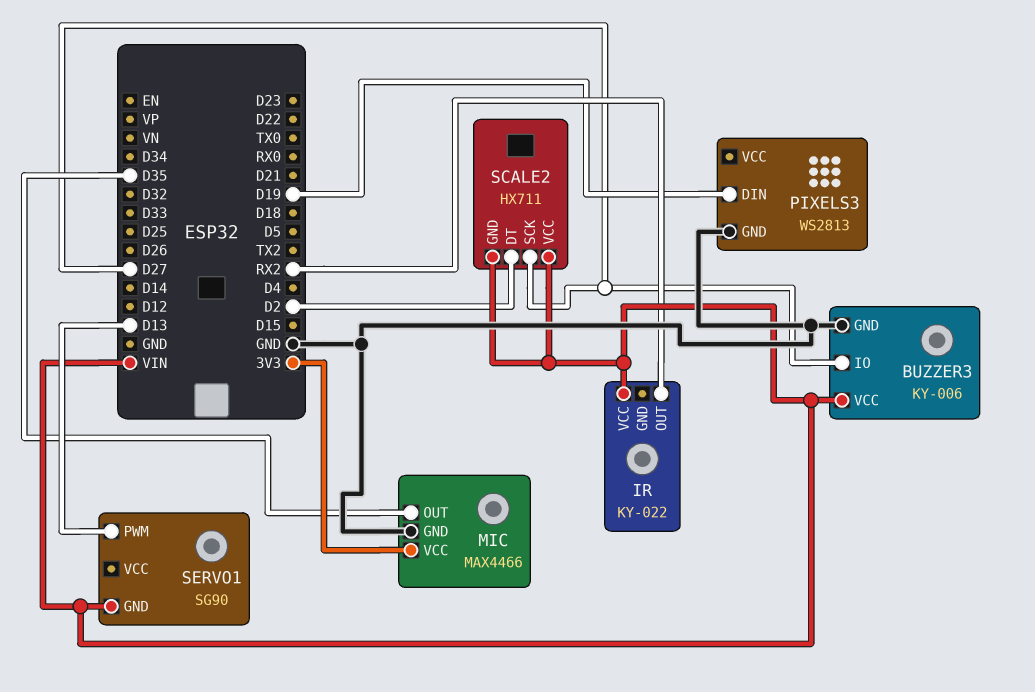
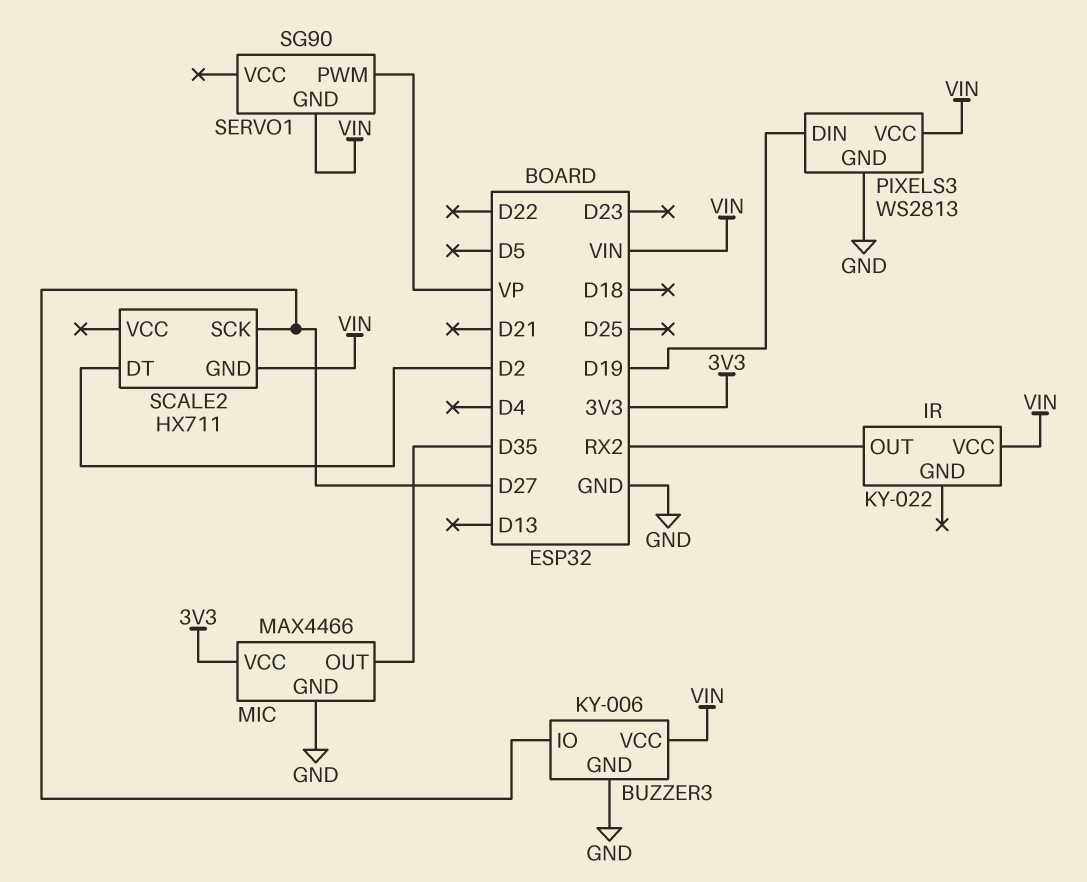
PIXELS3 pin VCC: none -> VIN
SCALE2 pin VCC: VIN -> none
SERVO1 pin PWM: D13 -> VP

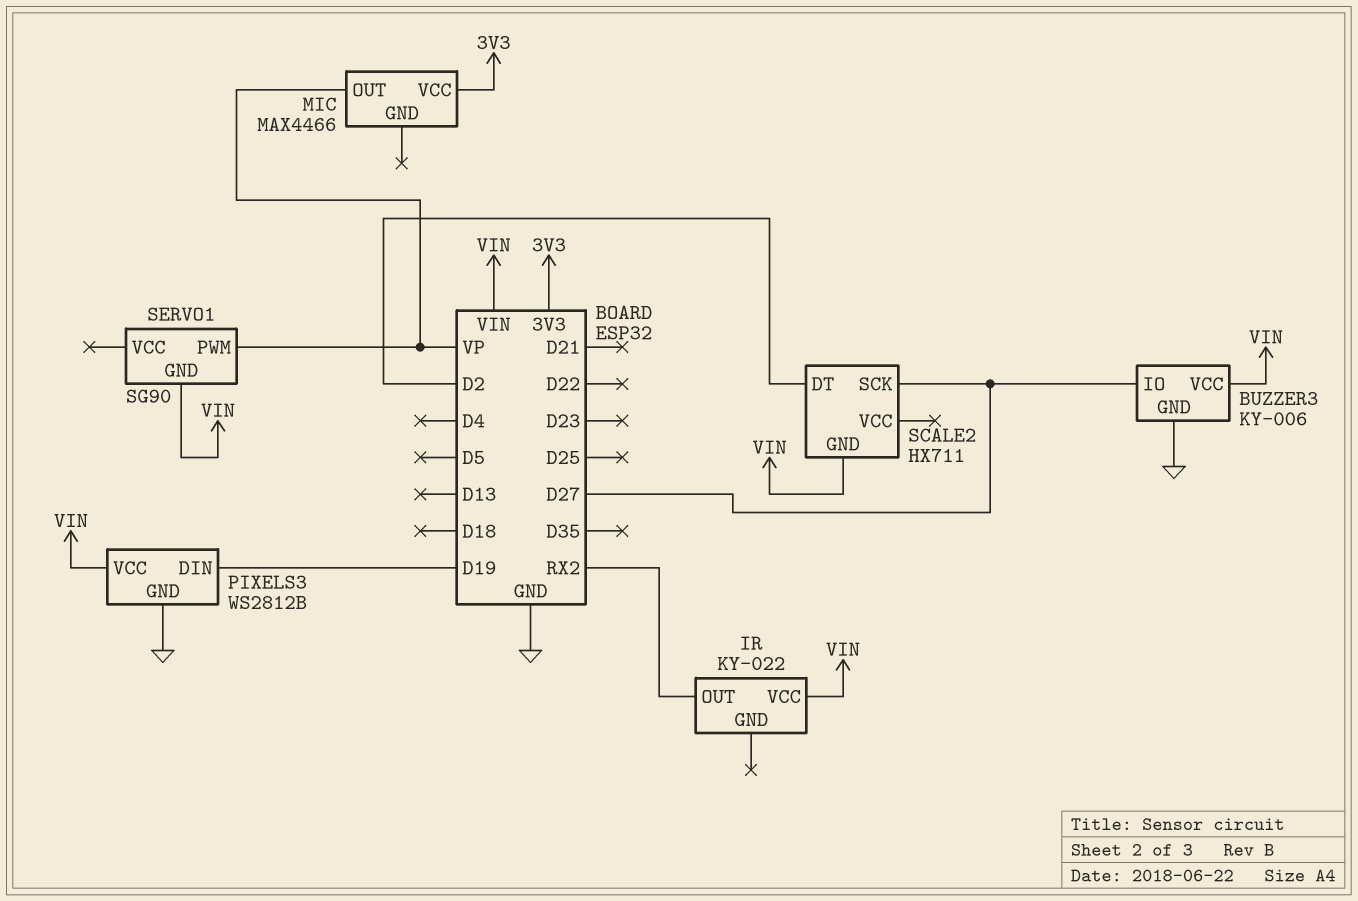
MIC pin GND: GND -> none
MIC pin OUT: D35 -> VP
PIXELS3: WS2813 -> WS2812B

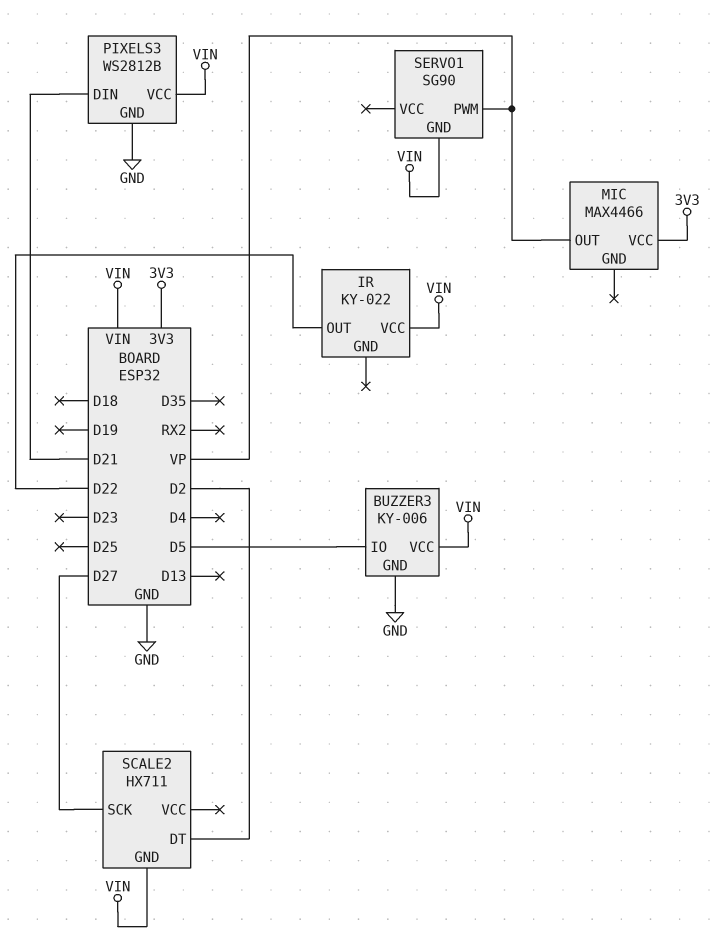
BUZZER3 pin IO: D27 -> D5
IR pin OUT: RX2 -> D22
PIXELS3 pin DIN: D19 -> D21

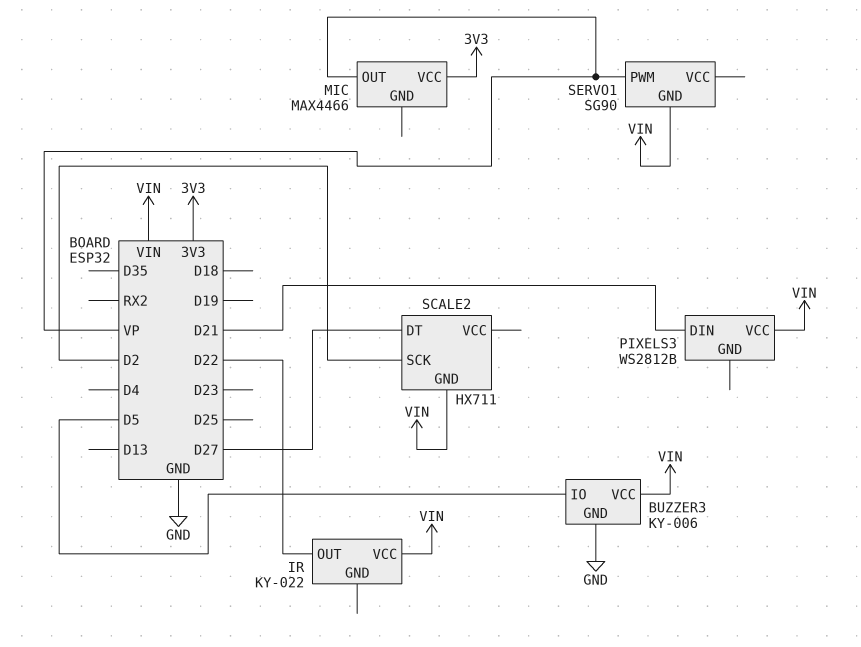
PIXELS3 pin GND: GND -> none
SCALE2 pin DT: D2 -> D27
SCALE2 pin SCK: D27 -> D2

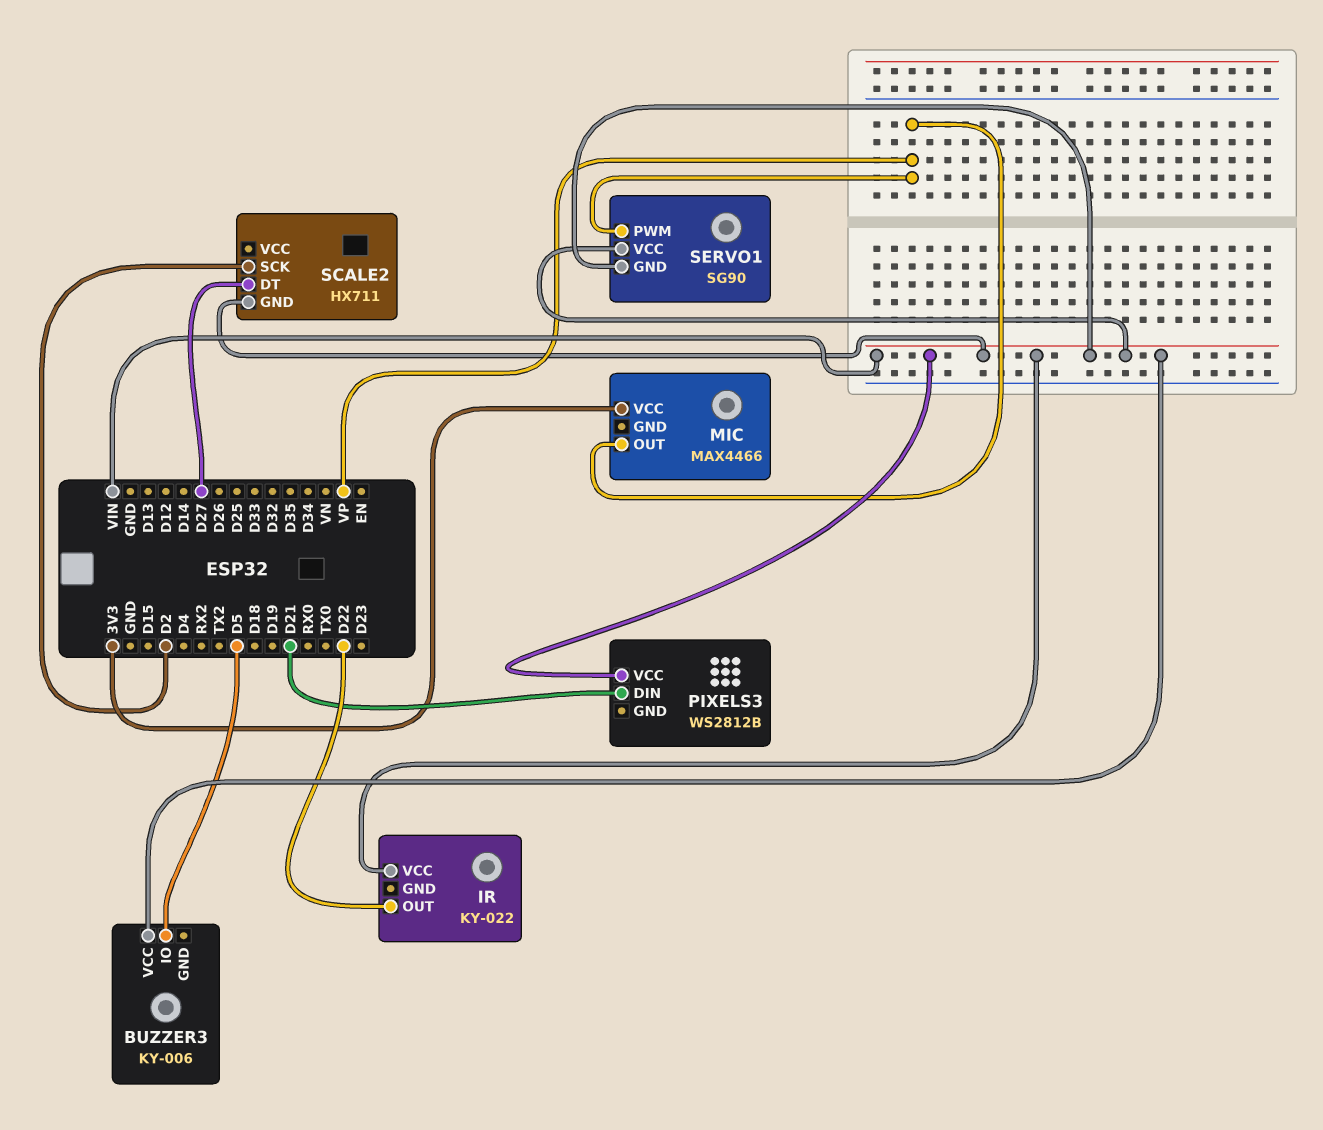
BUZZER3 pin GND: GND -> none
SERVO1 pin VCC: none -> VIN

